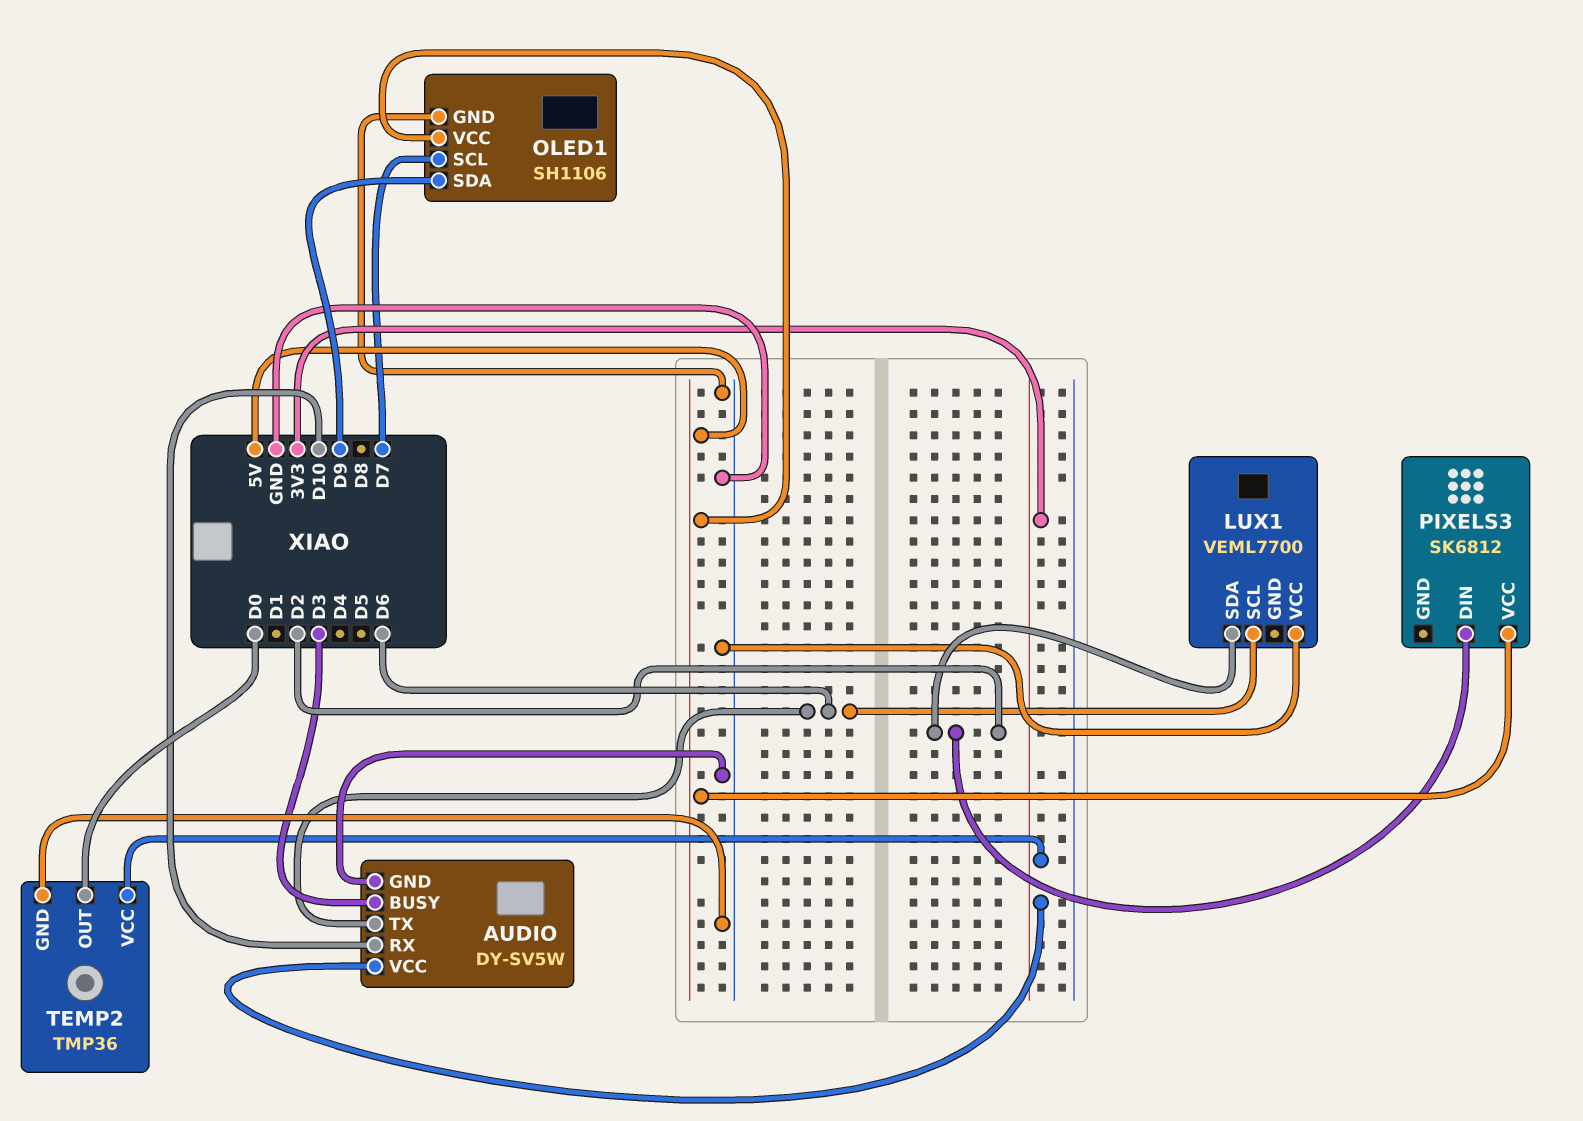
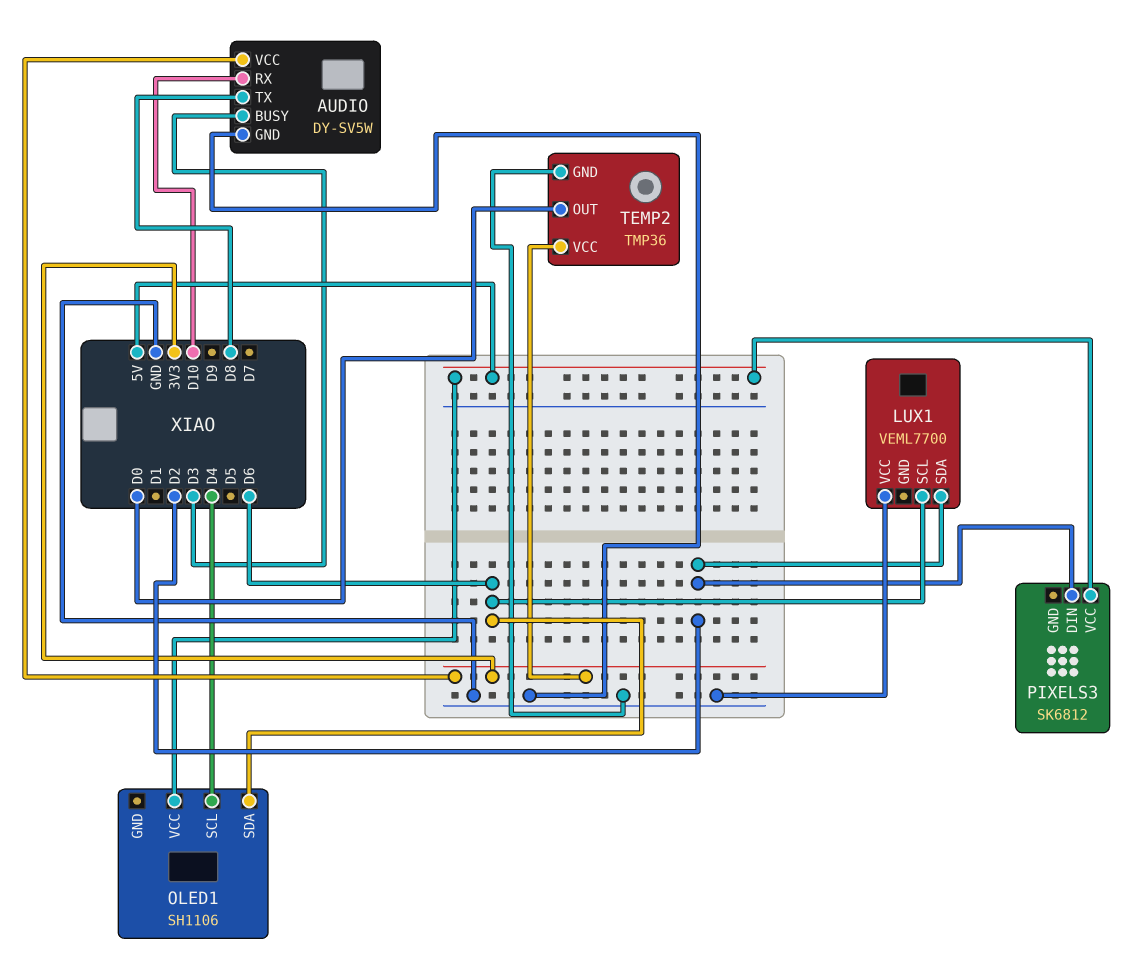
AUDIO pin TX: D6 -> D8
OLED1 pin GND: GND -> none
OLED1 pin SCL: D7 -> D4
OLED1 pin SDA: D9 -> D6

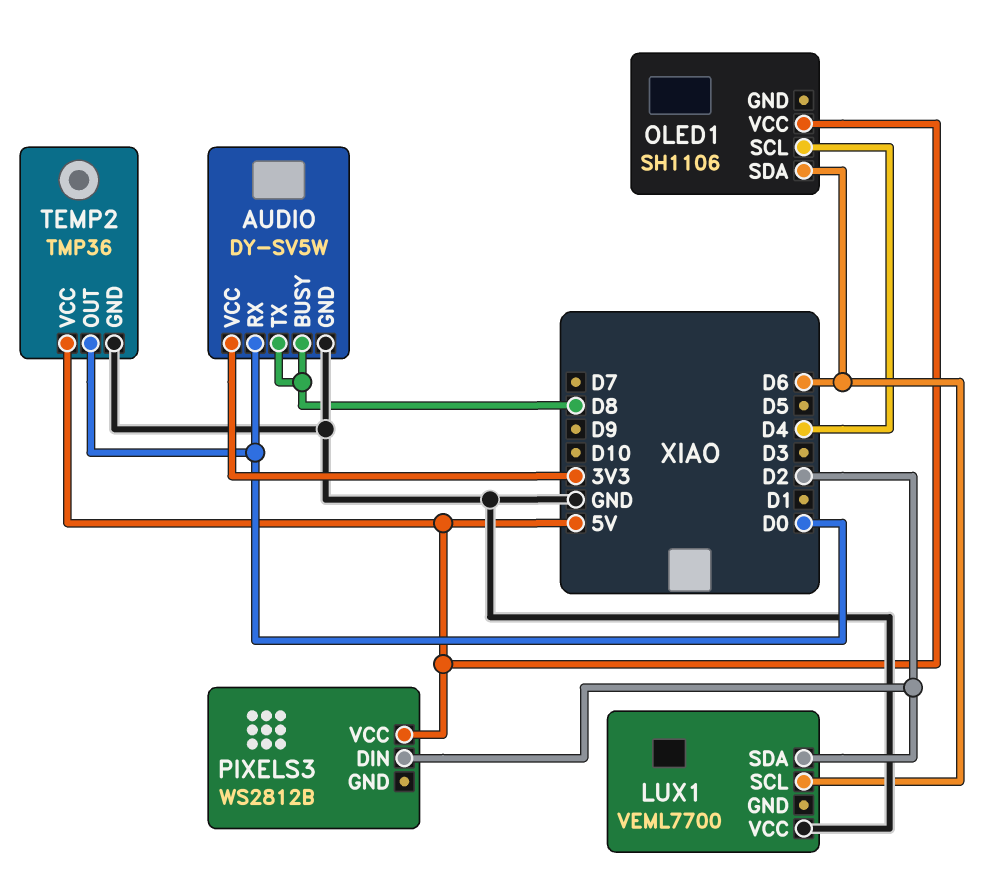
AUDIO pin BUSY: D3 -> D8
AUDIO pin RX: D10 -> D0
PIXELS3: SK6812 -> WS2812B
TEMP2 pin VCC: 3V3 -> 5V

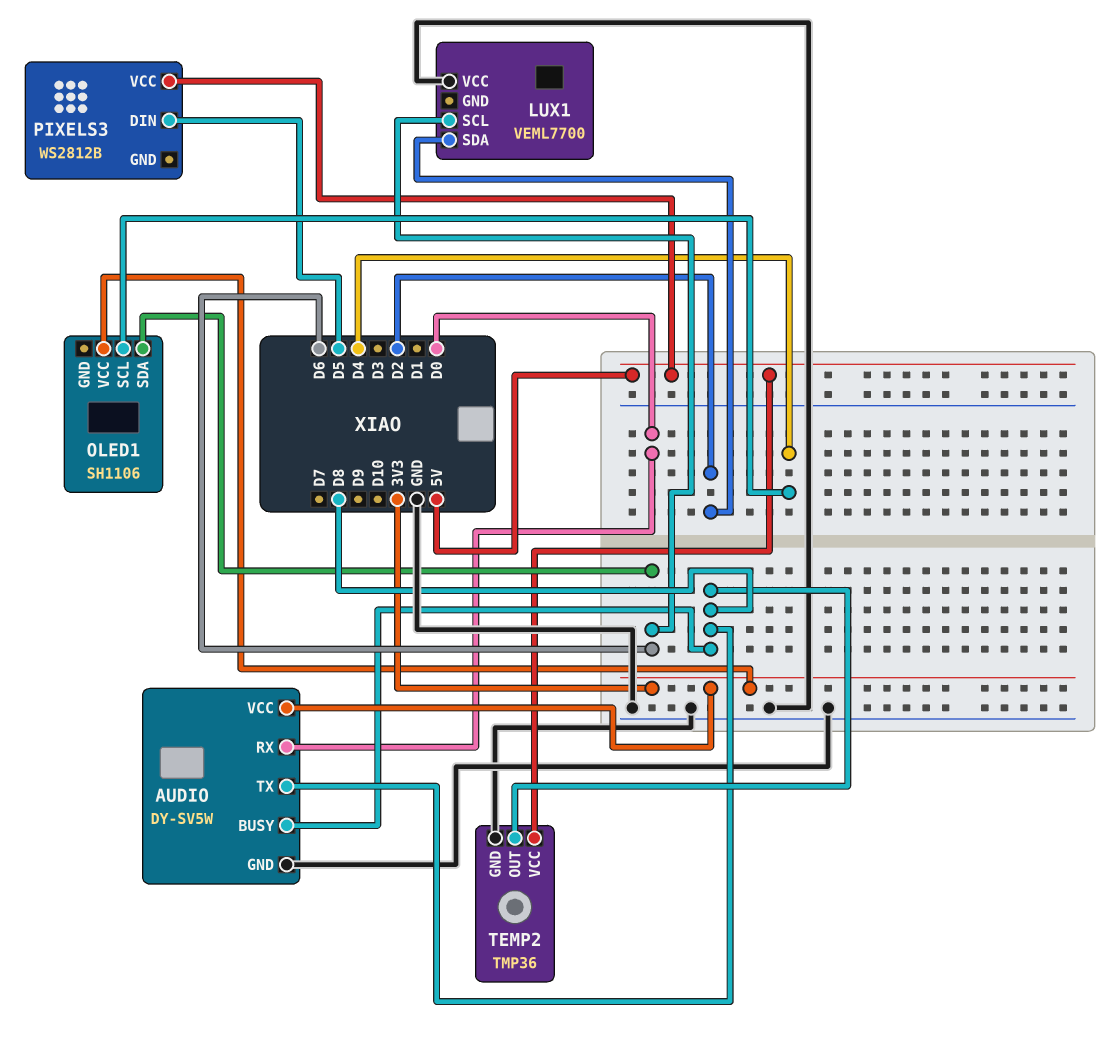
OLED1 pin VCC: 5V -> 3V3
PIXELS3 pin DIN: D2 -> D5
TEMP2 pin OUT: D0 -> D8

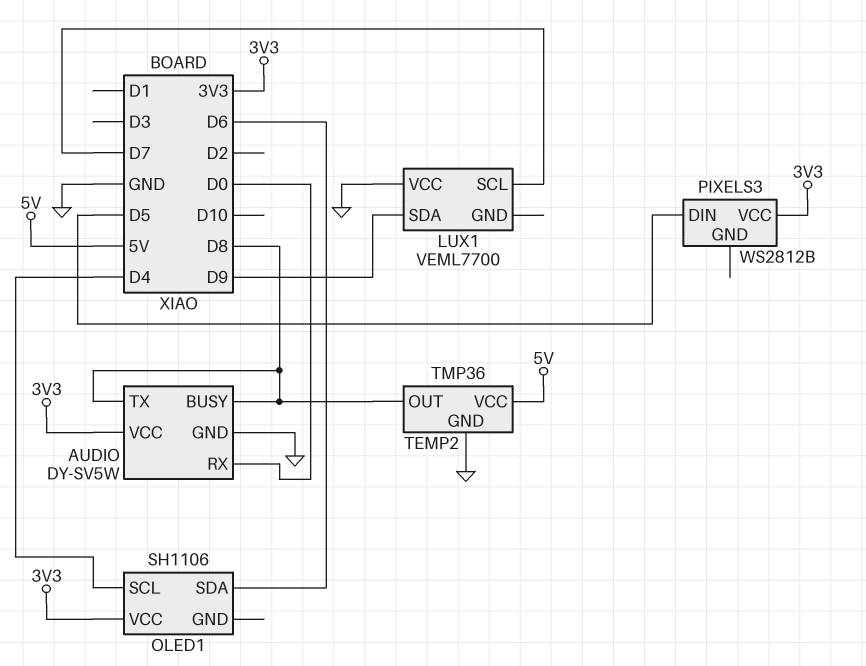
LUX1 pin SCL: D6 -> D7
LUX1 pin SDA: D2 -> D9
PIXELS3 pin VCC: 5V -> 3V3

